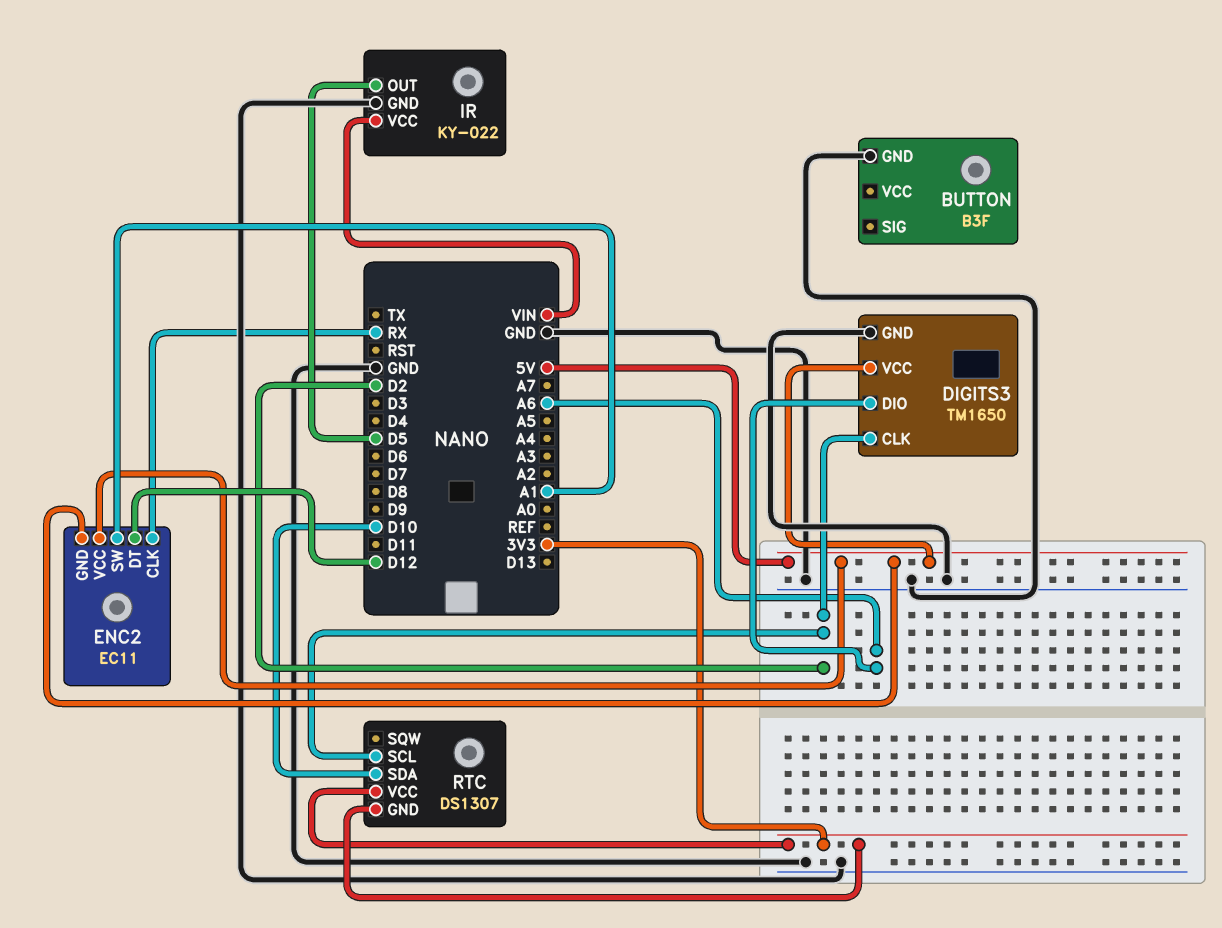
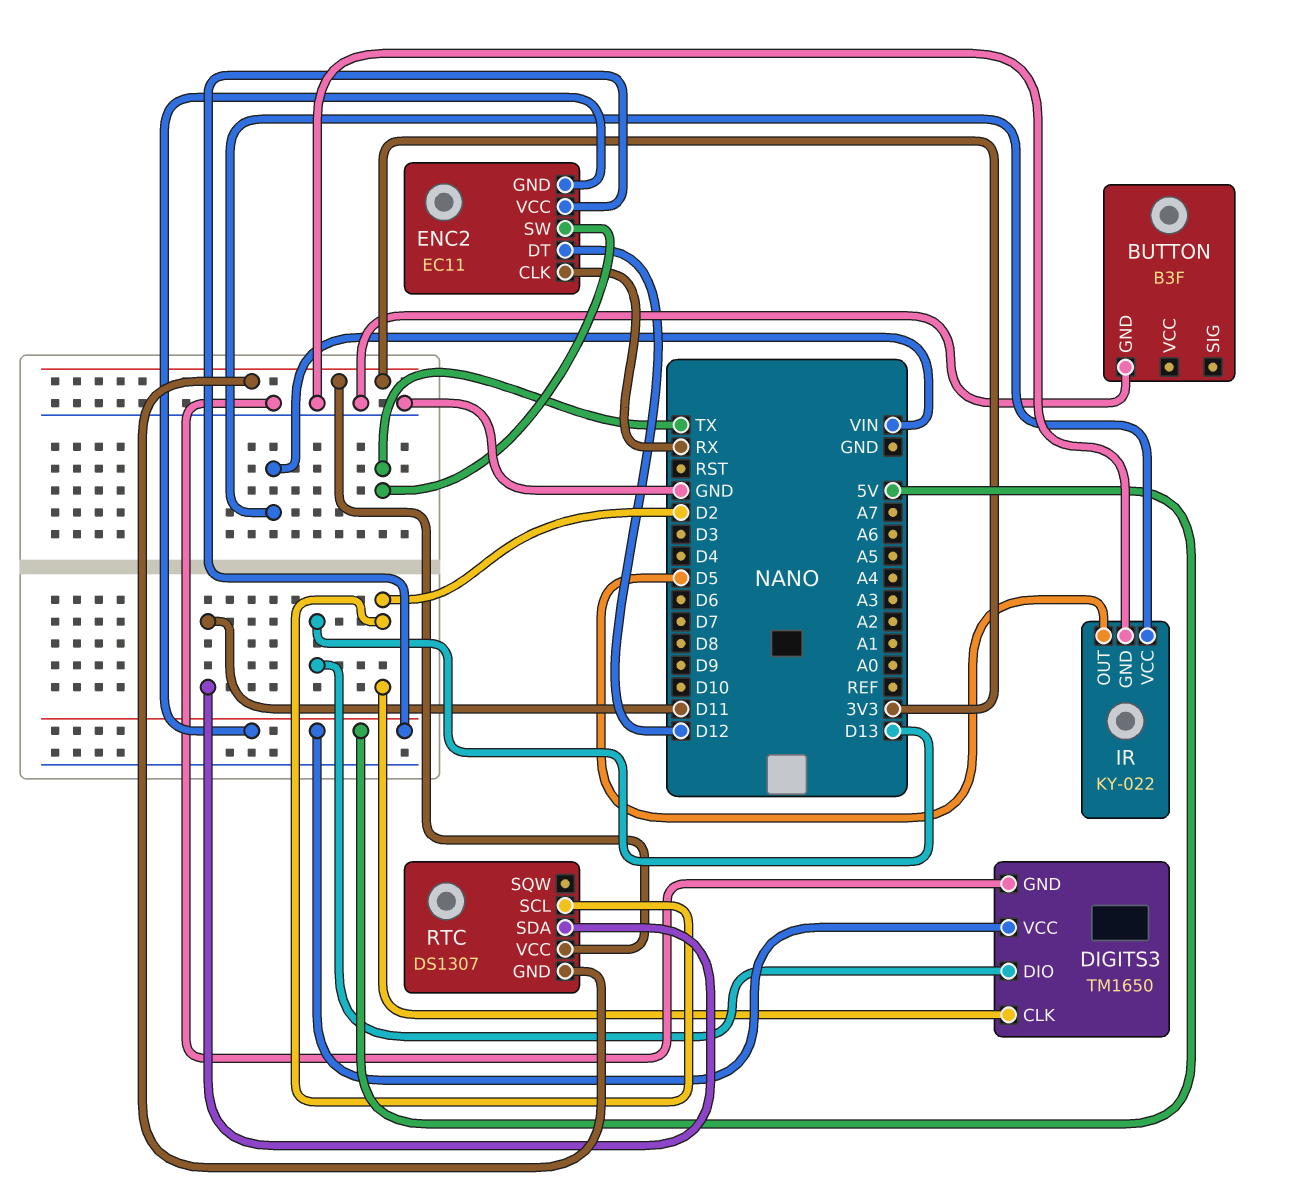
DIGITS3 pin DIO: A6 -> D13
ENC2 pin SW: A1 -> TX
RTC pin SDA: D10 -> D11

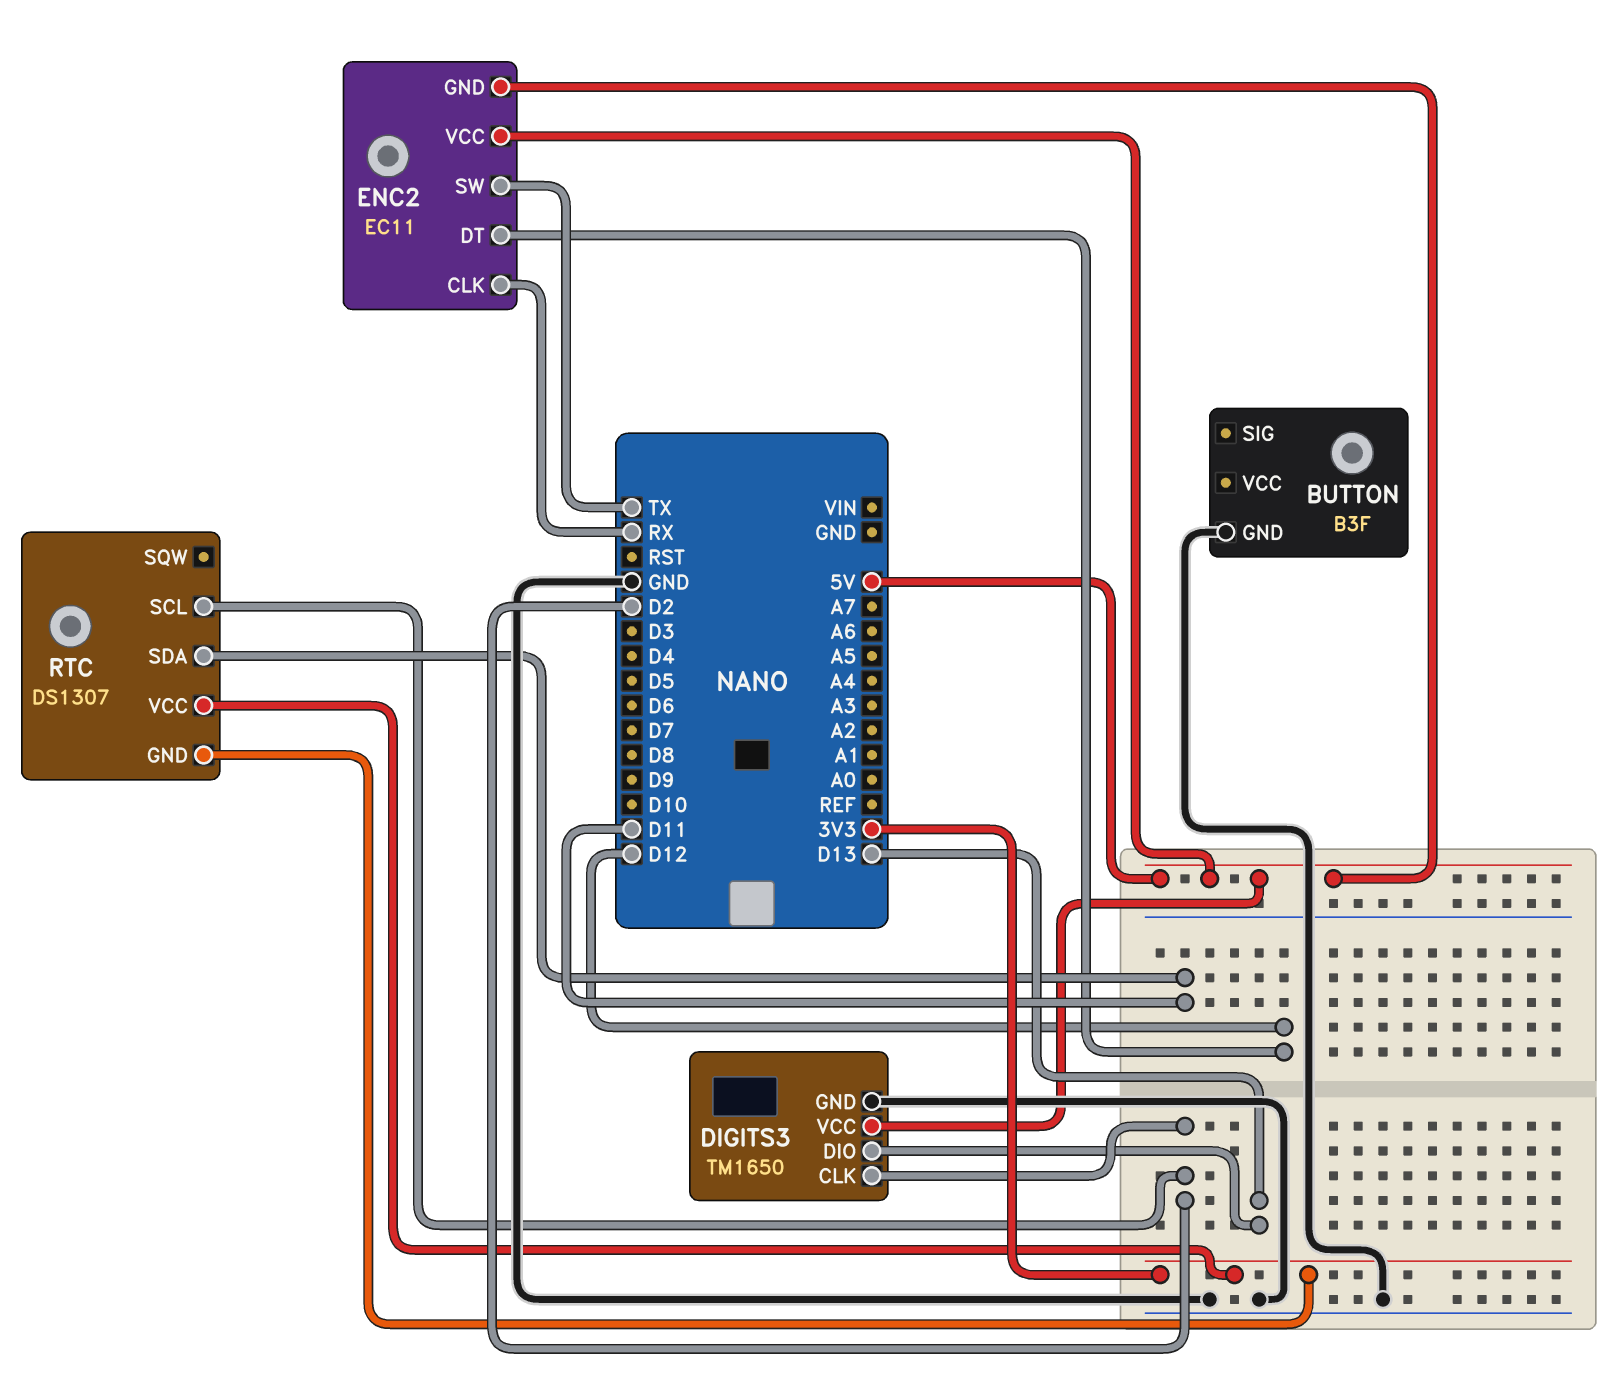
IR: KY-022 -> none
IR pin GND: GND -> none
IR pin OUT: D5 -> none
IR pin VCC: VIN -> none

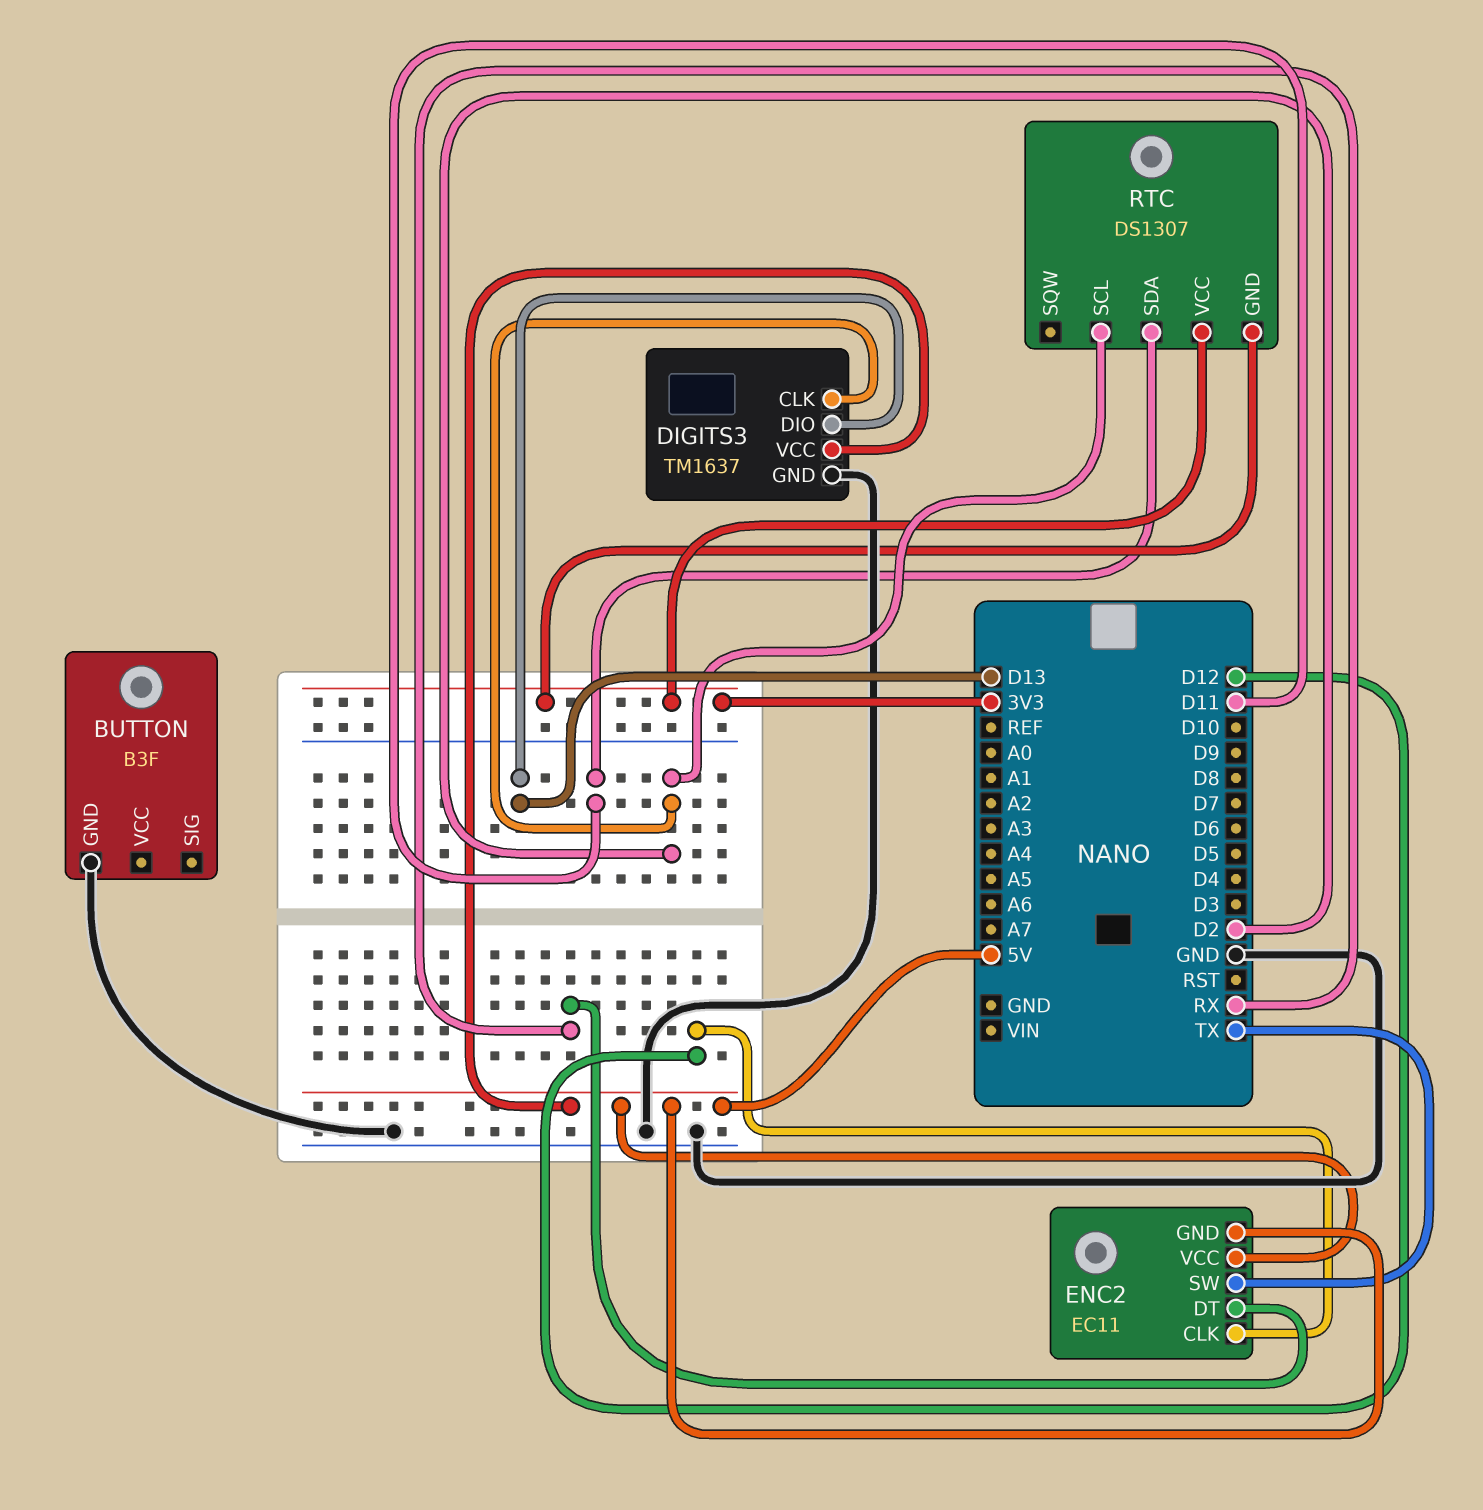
DIGITS3: TM1650 -> TM1637
ENC2 pin CLK: RX -> D12
ENC2 pin DT: D12 -> RX

